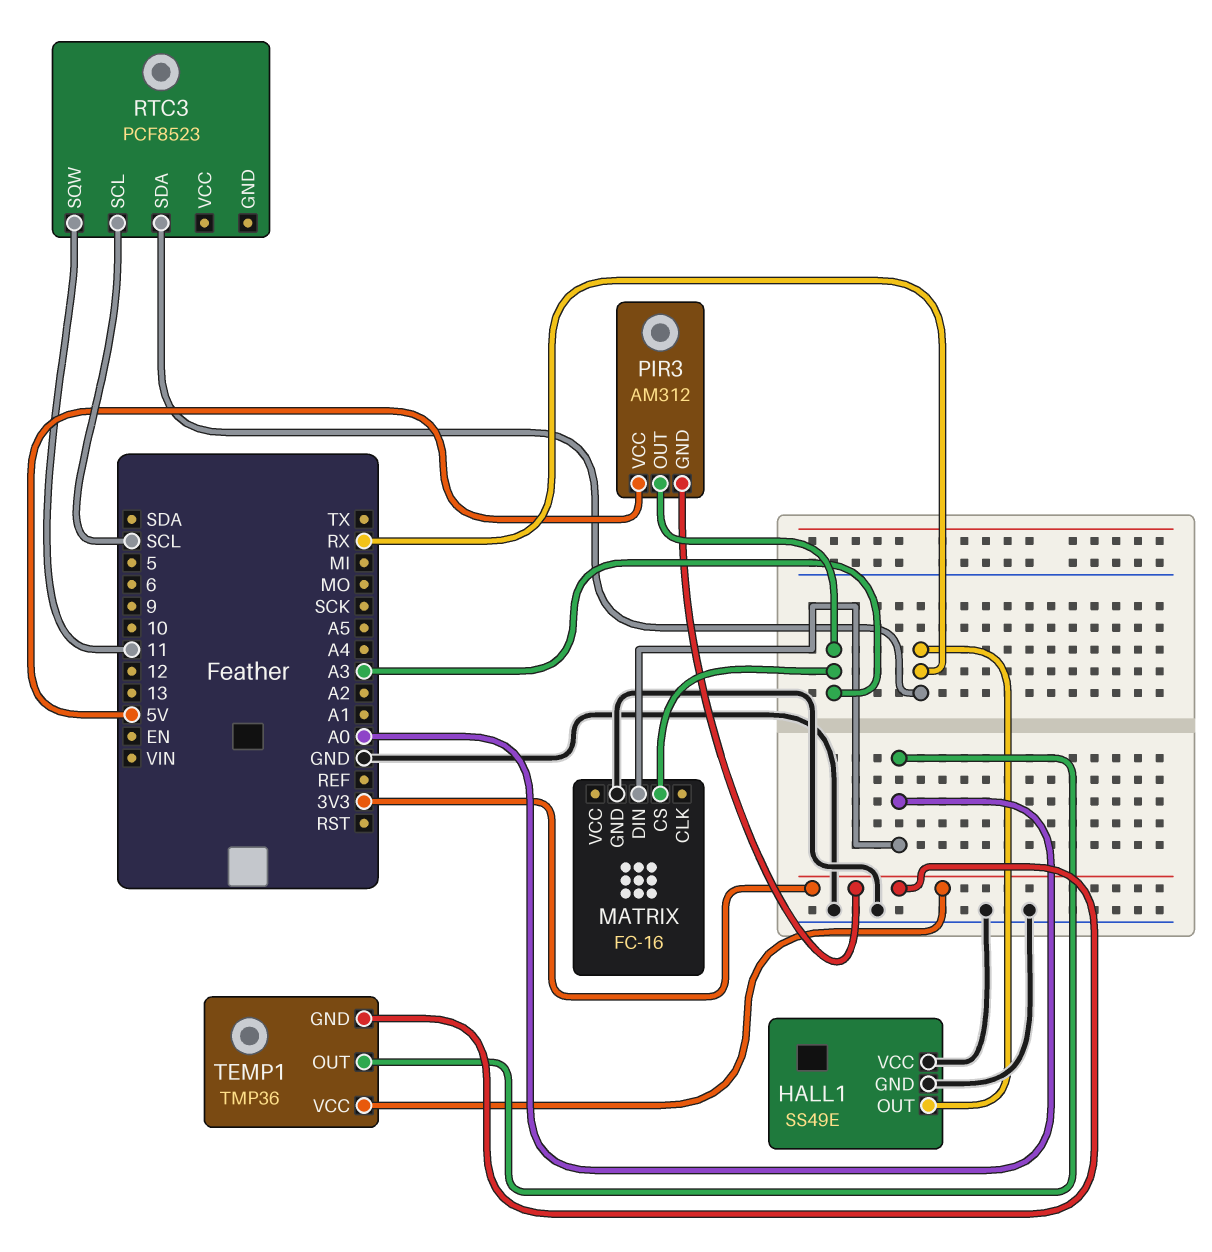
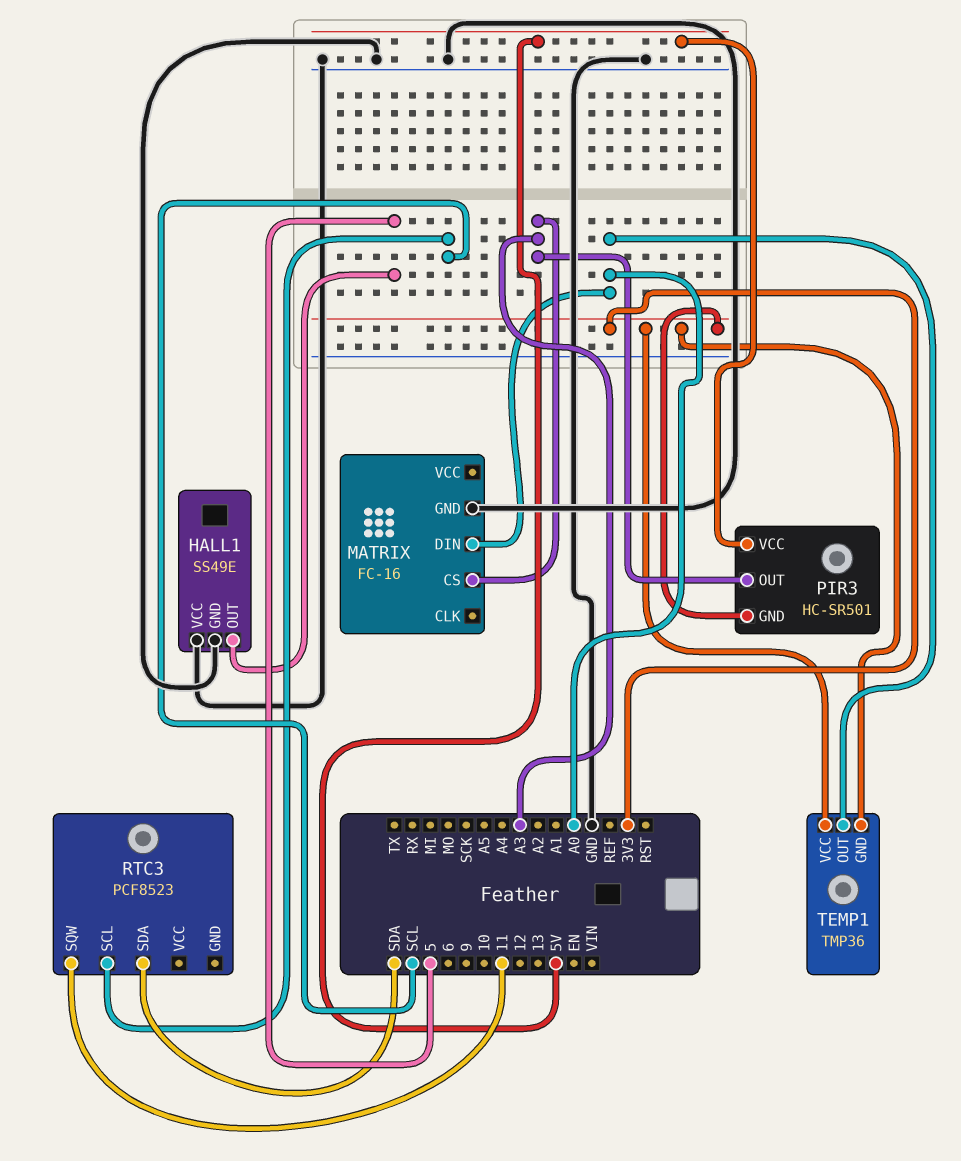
HALL1 pin OUT: RX -> 5
PIR3: AM312 -> HC-SR501
RTC3 pin SDA: RX -> SDA

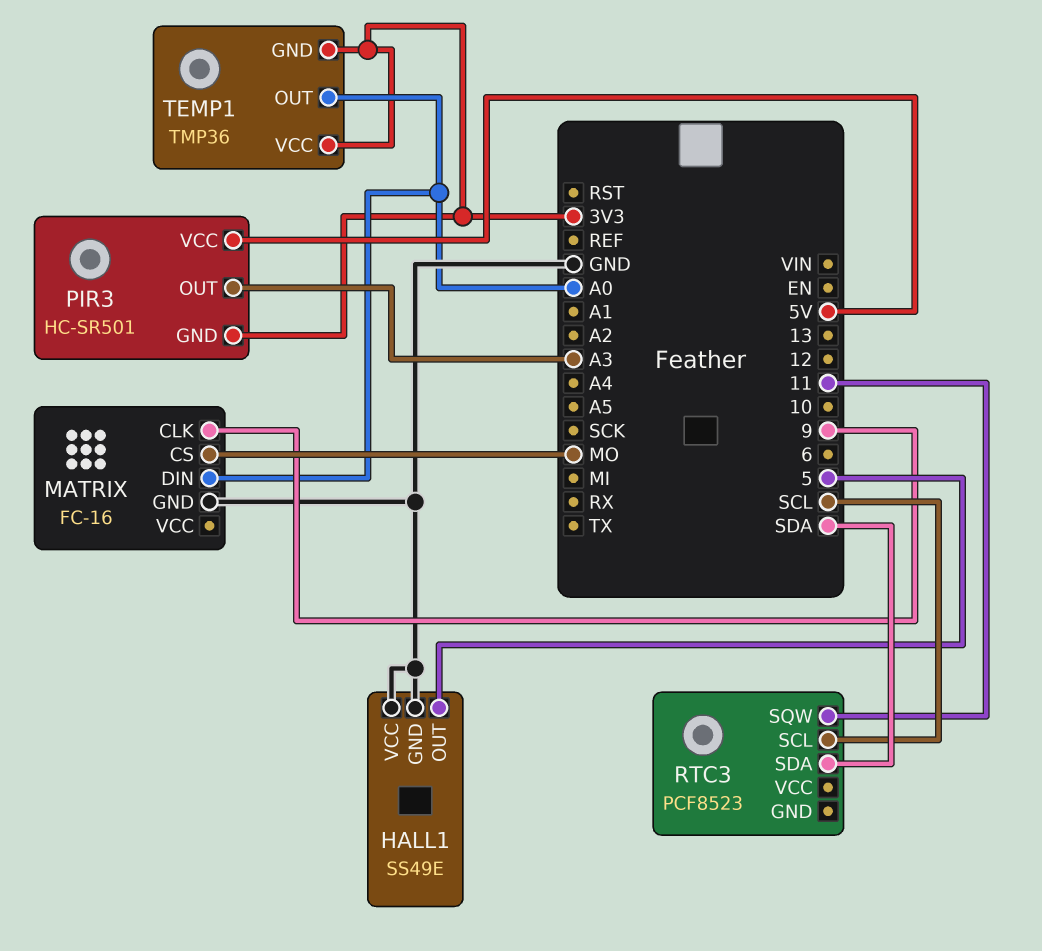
MATRIX pin CLK: none -> 9
MATRIX pin CS: A3 -> MO

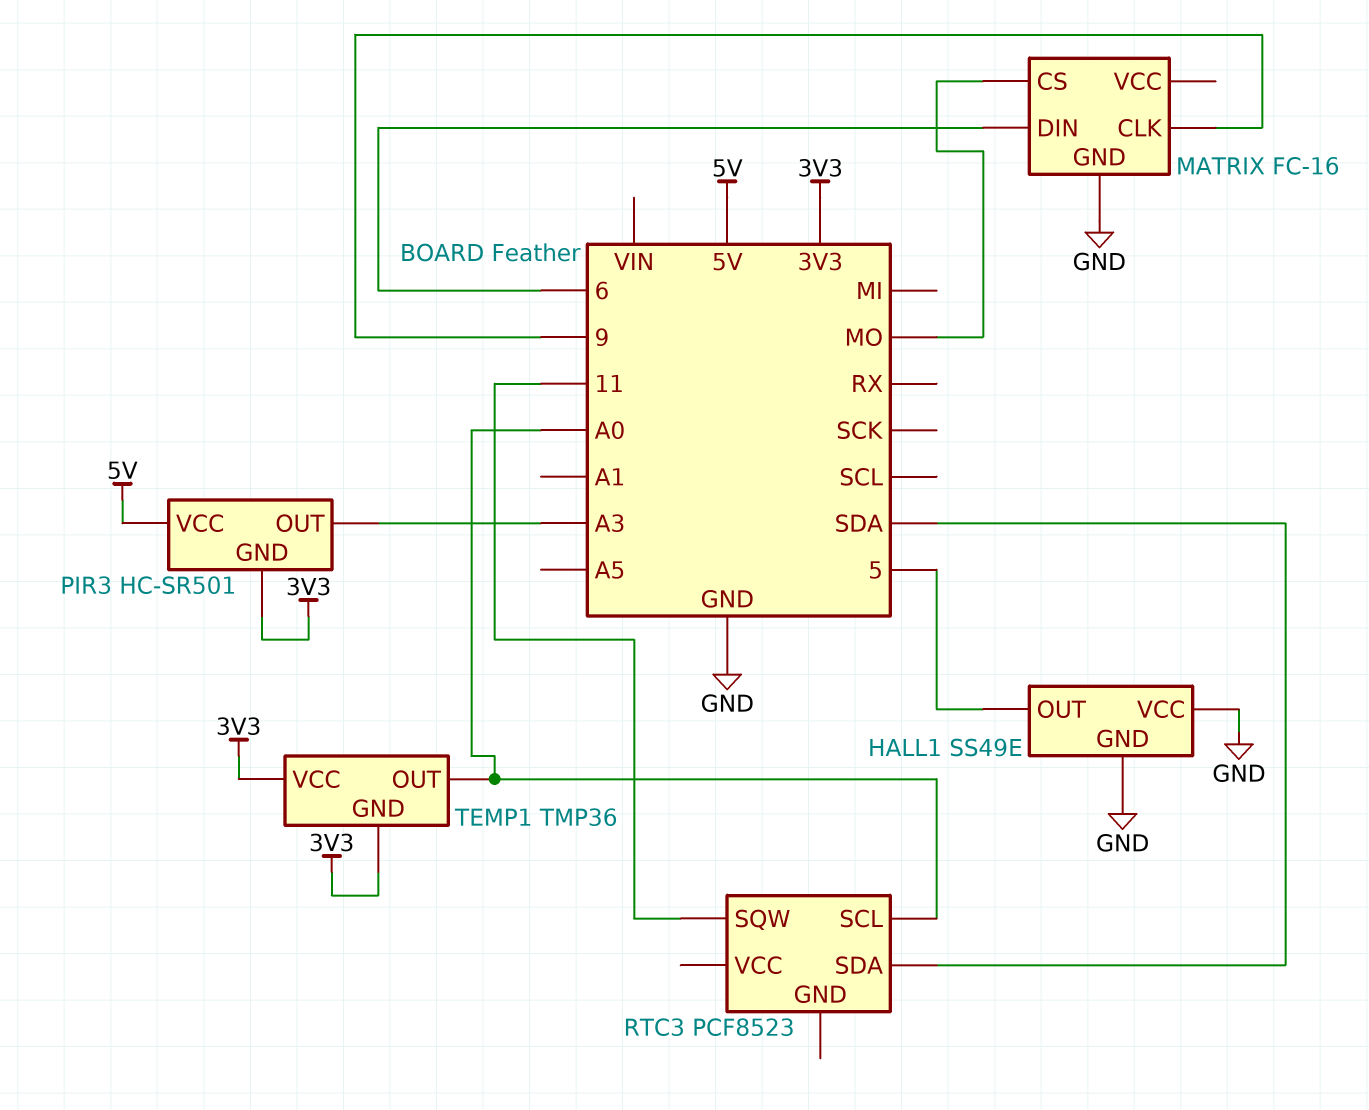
MATRIX pin DIN: A0 -> 6
RTC3 pin SCL: SCL -> A0

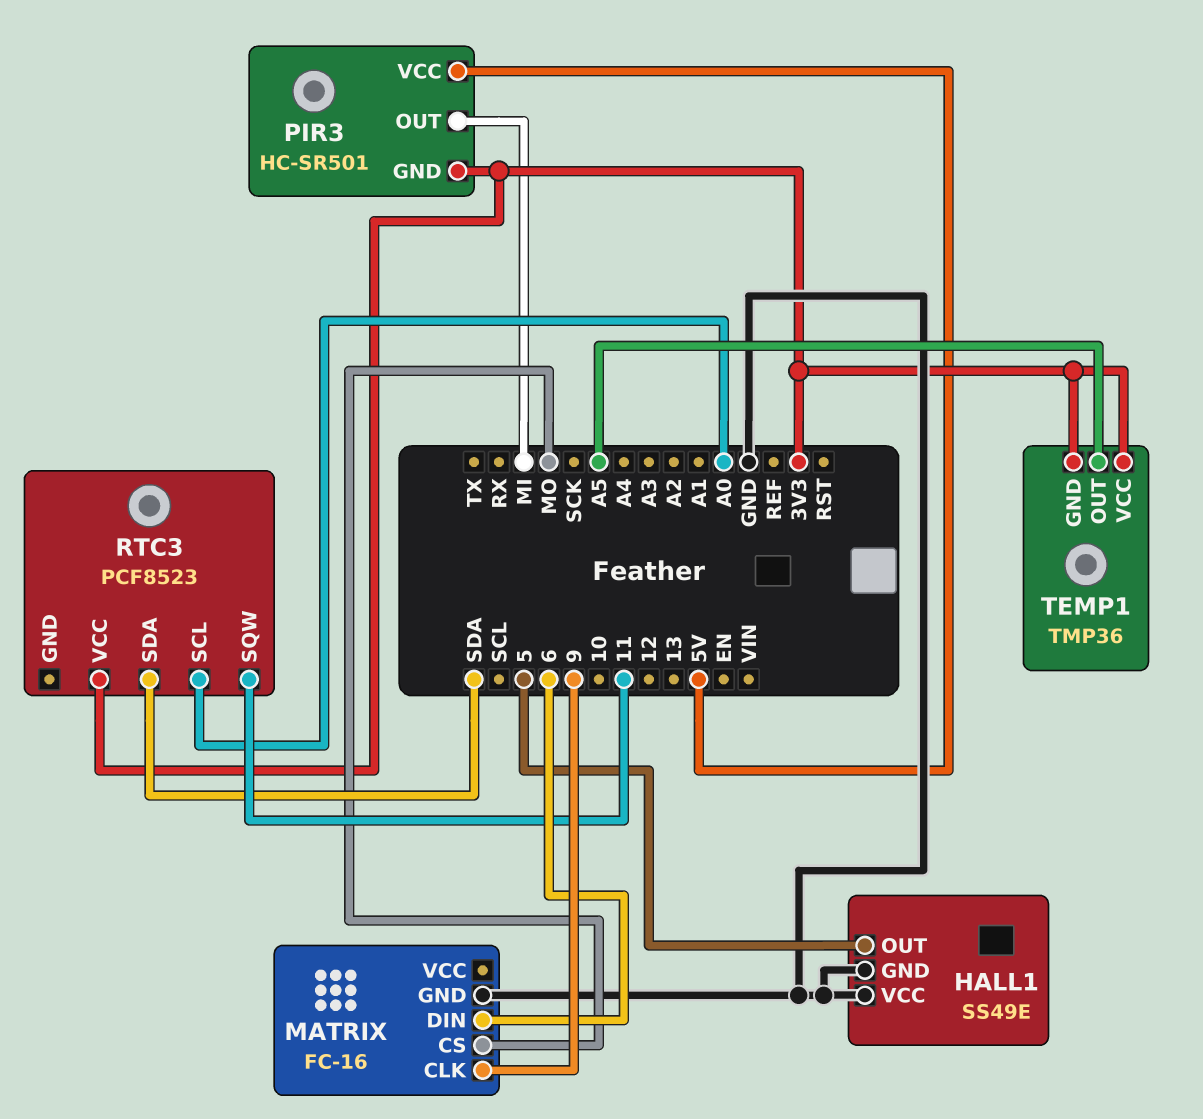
PIR3 pin OUT: A3 -> MI
RTC3 pin VCC: none -> 3V3
TEMP1 pin OUT: A0 -> A5

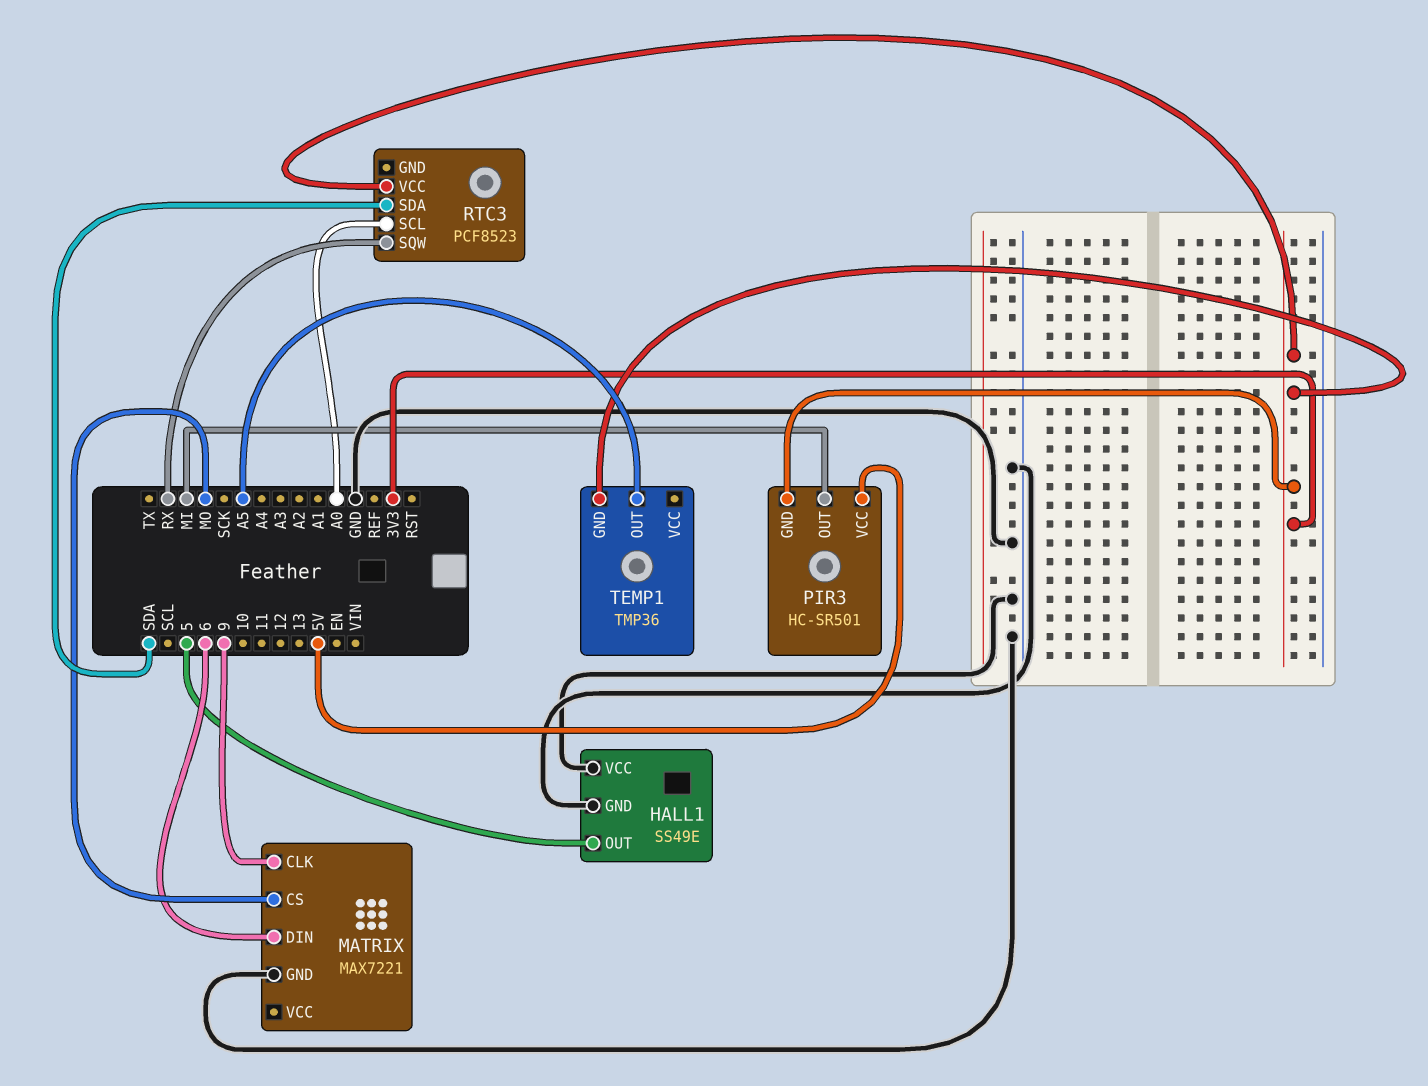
MATRIX: FC-16 -> MAX7221
RTC3 pin SQW: 11 -> RX
TEMP1 pin VCC: 3V3 -> none

